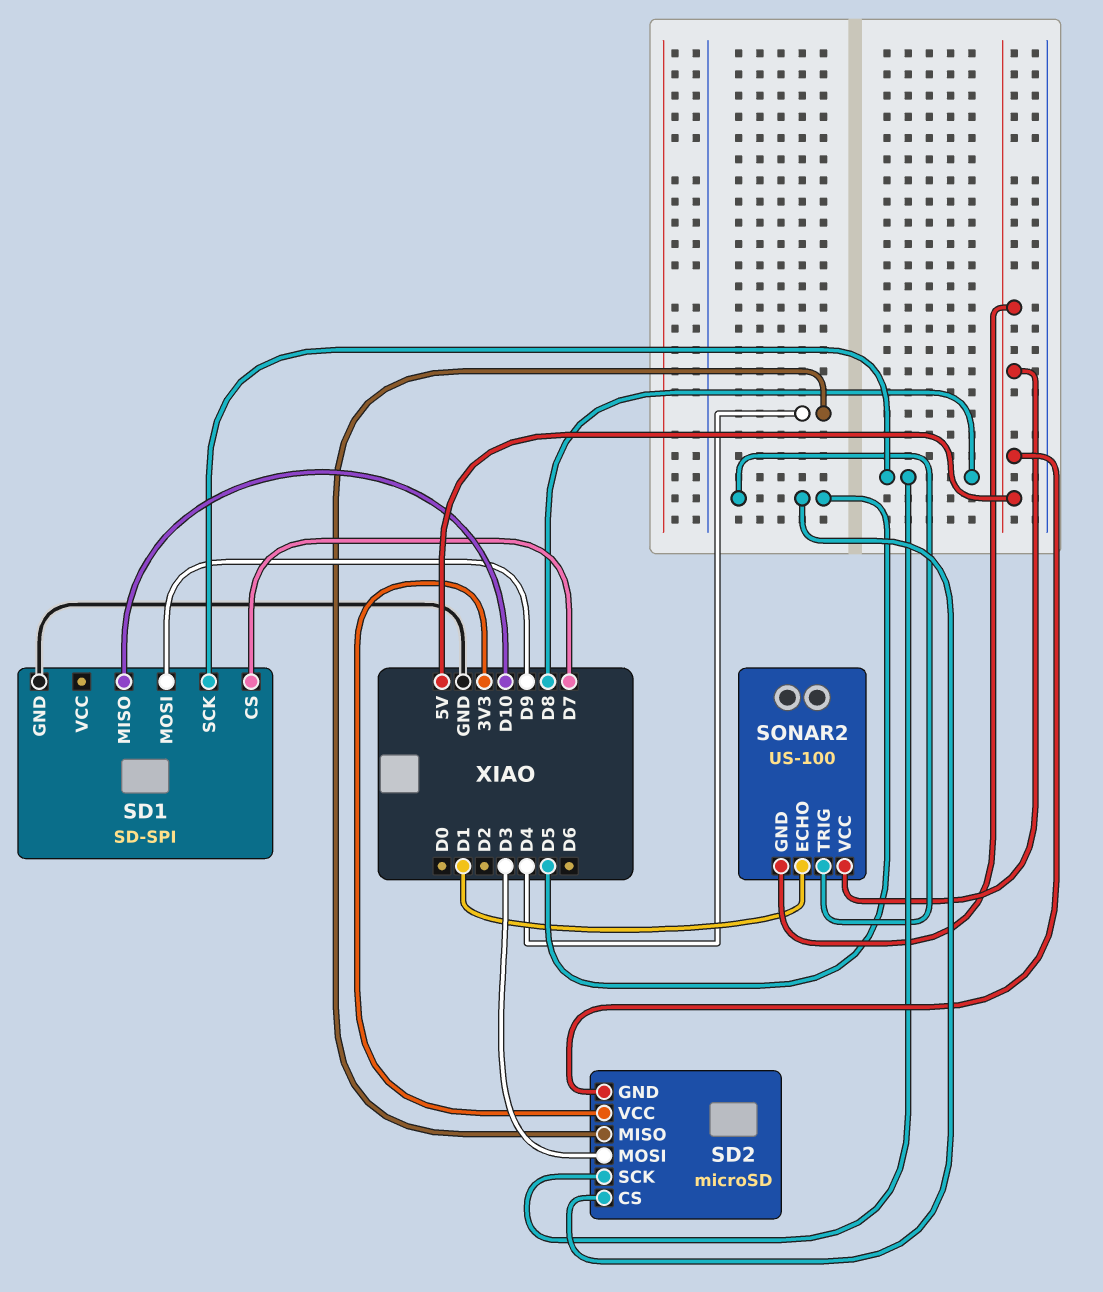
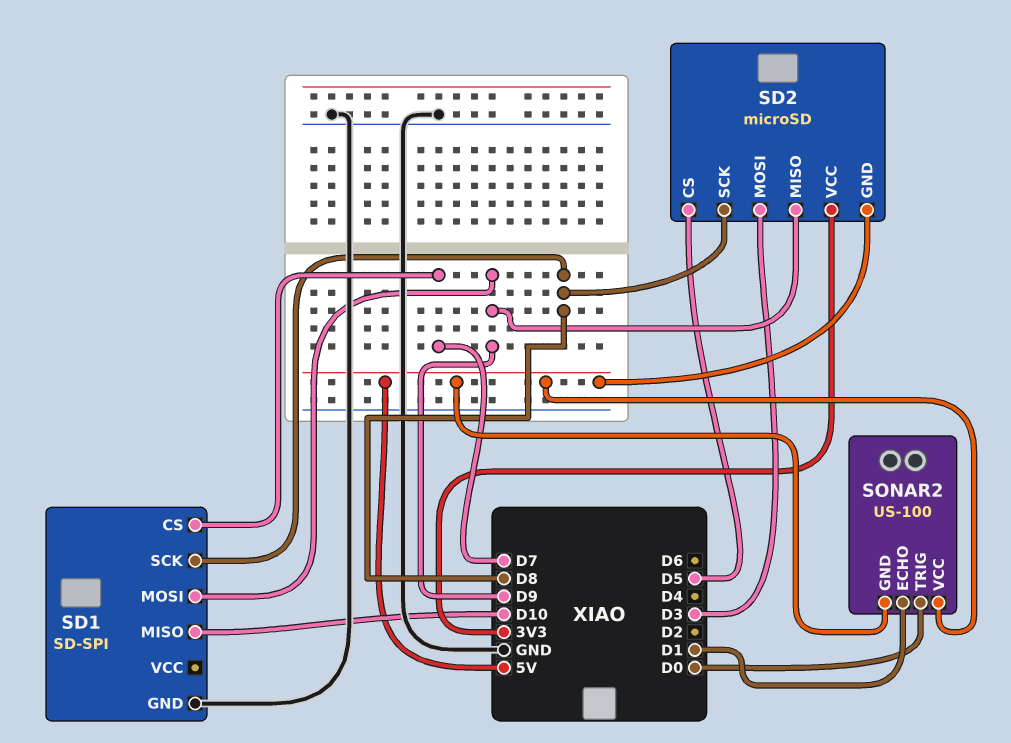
SD2 pin MISO: D4 -> D9
SONAR2 pin TRIG: D5 -> D0

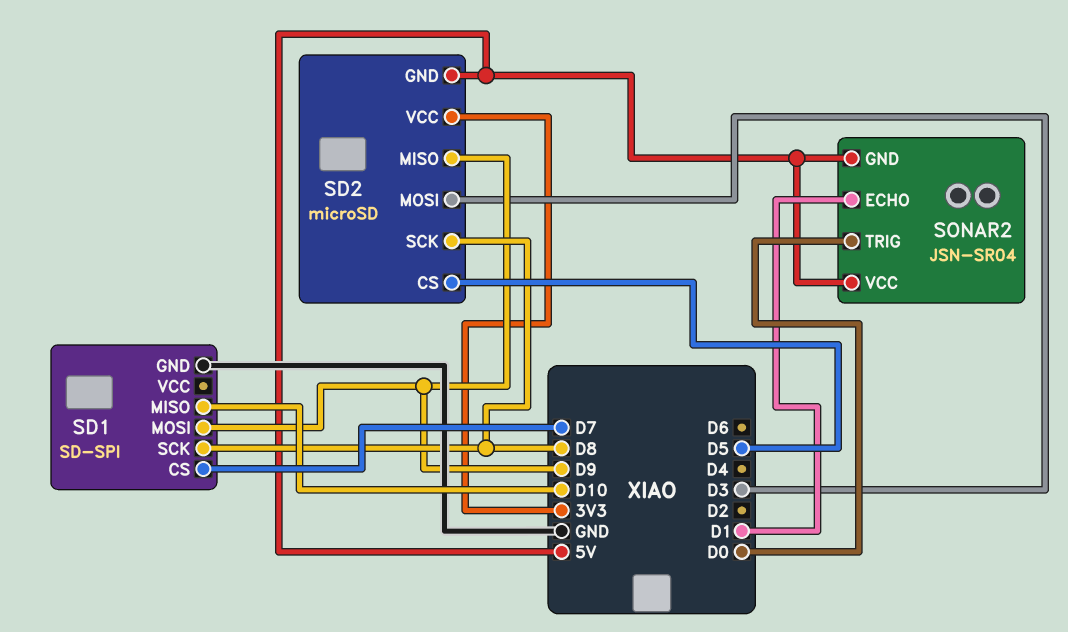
SONAR2: US-100 -> JSN-SR04

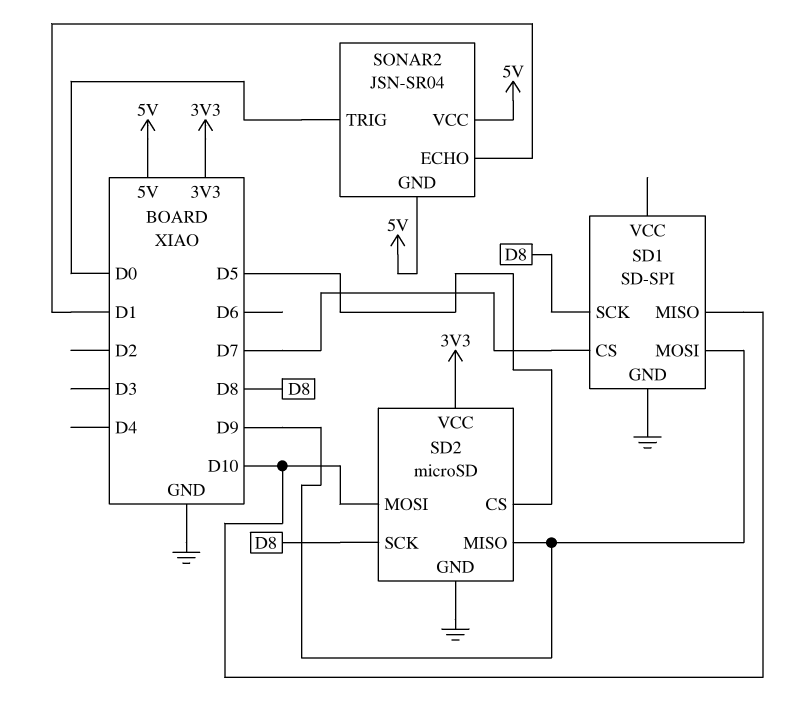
SD2 pin GND: 5V -> GND
SD2 pin MOSI: D3 -> D10

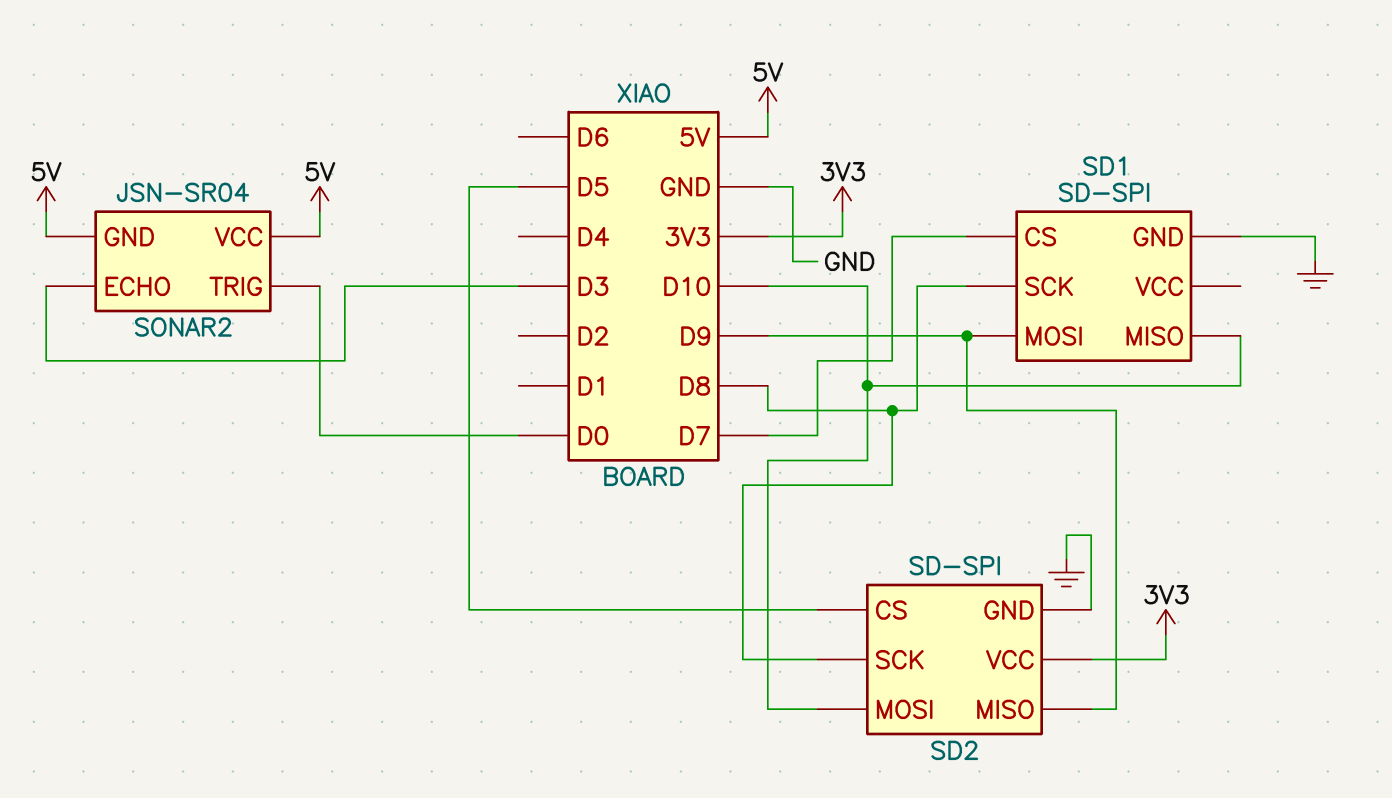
SD2: microSD -> SD-SPI
SONAR2 pin ECHO: D1 -> D3

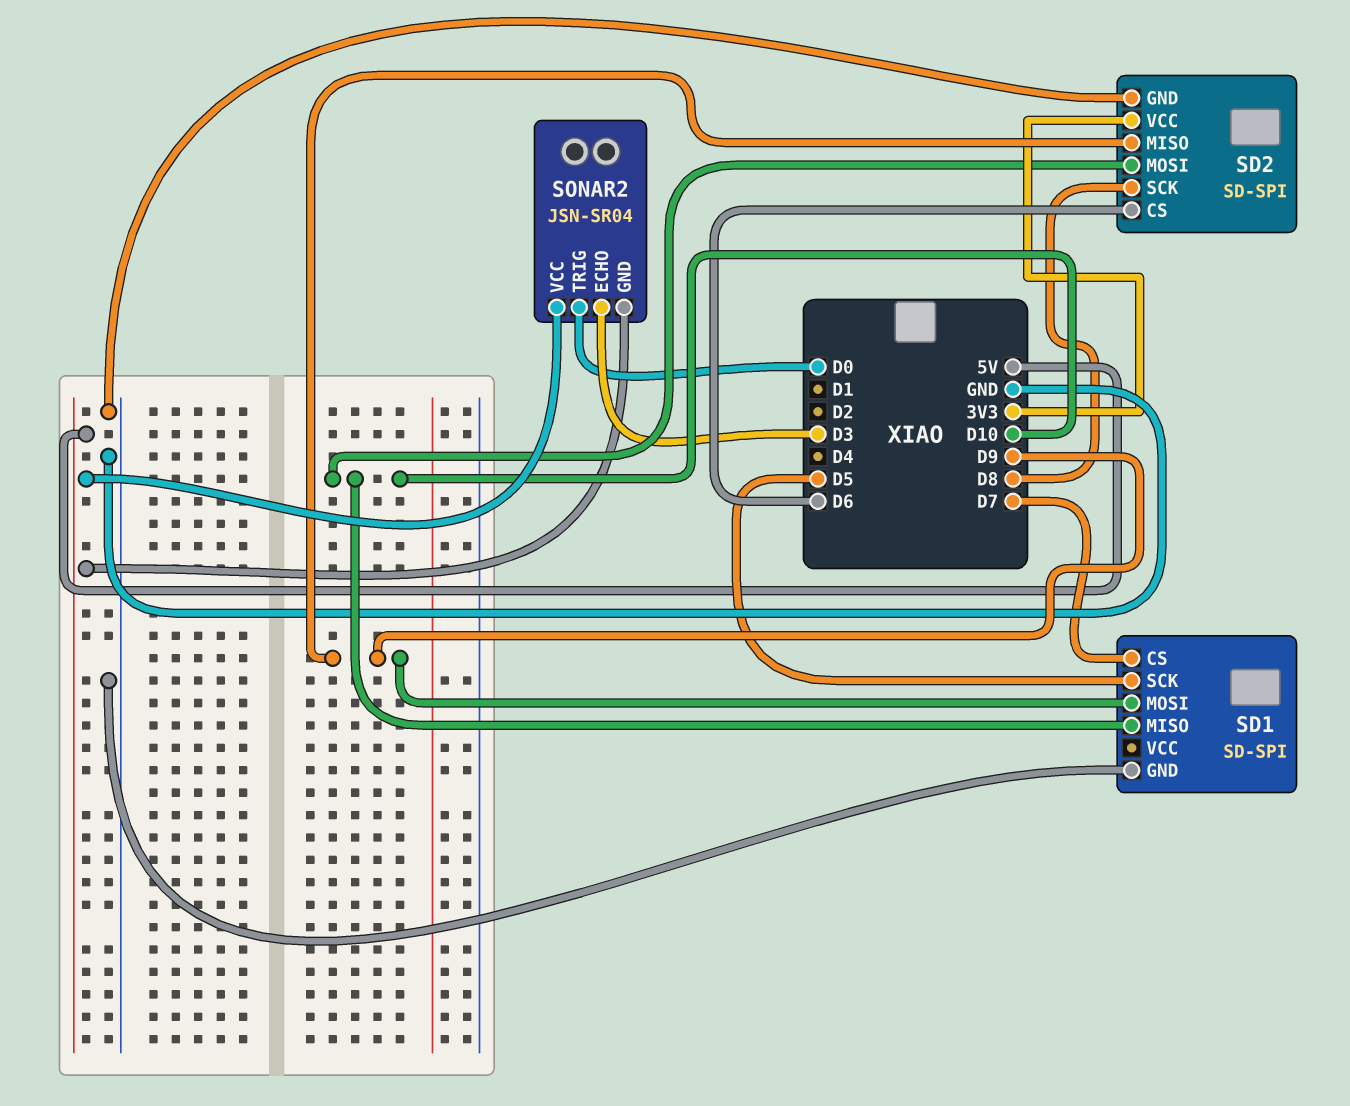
SD1 pin SCK: D8 -> D5
SD2 pin CS: D5 -> D6

